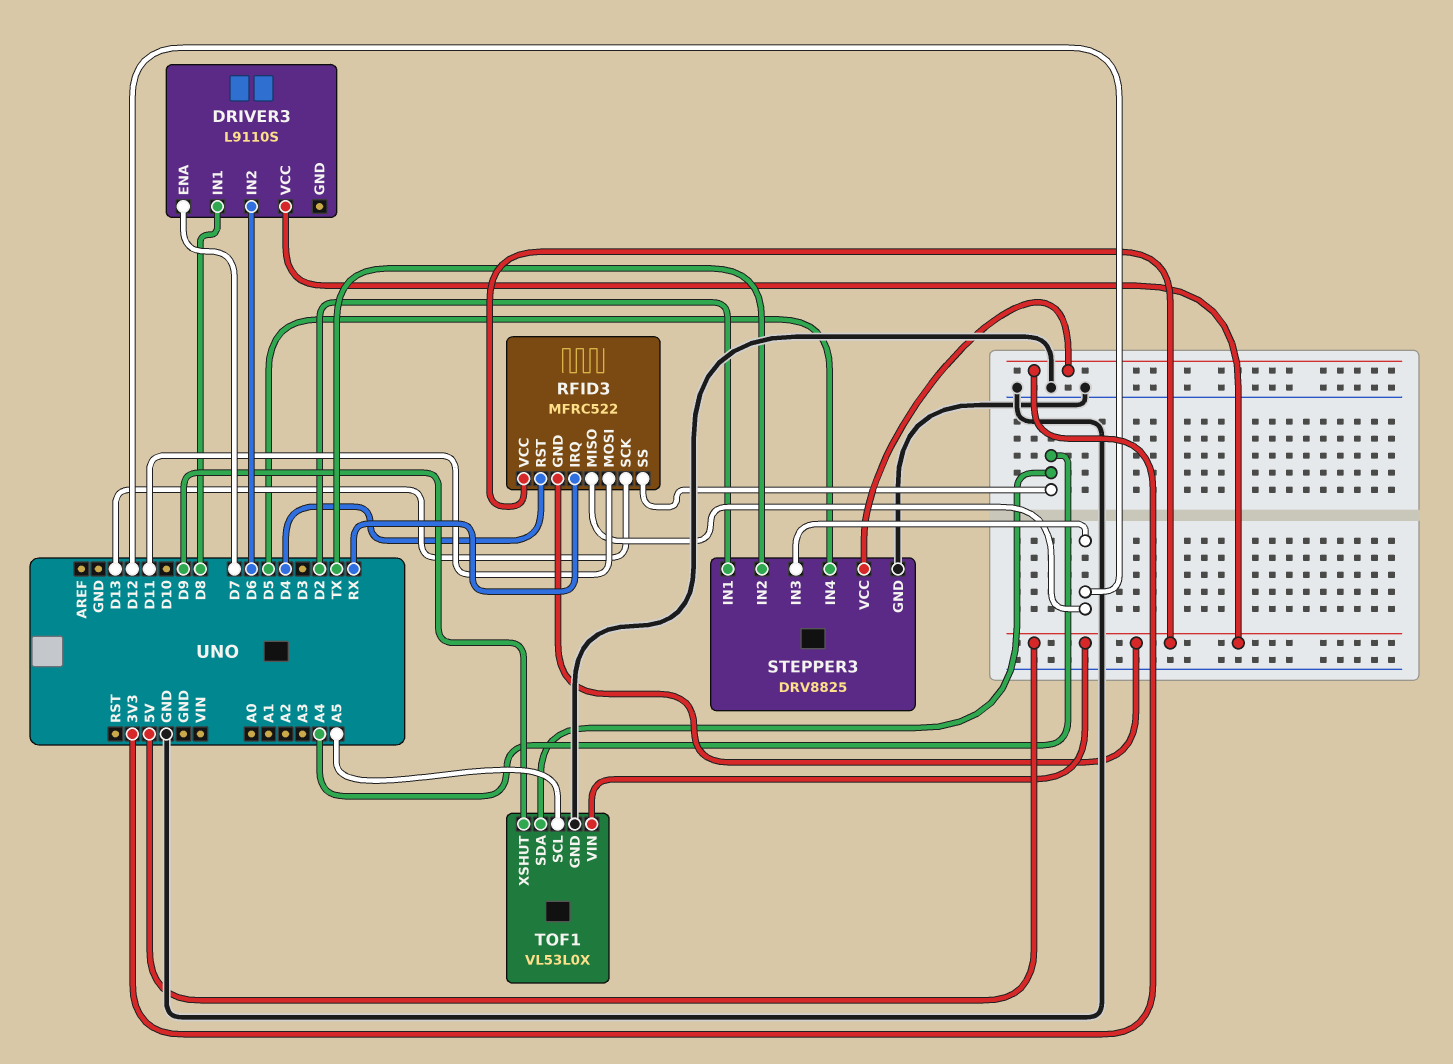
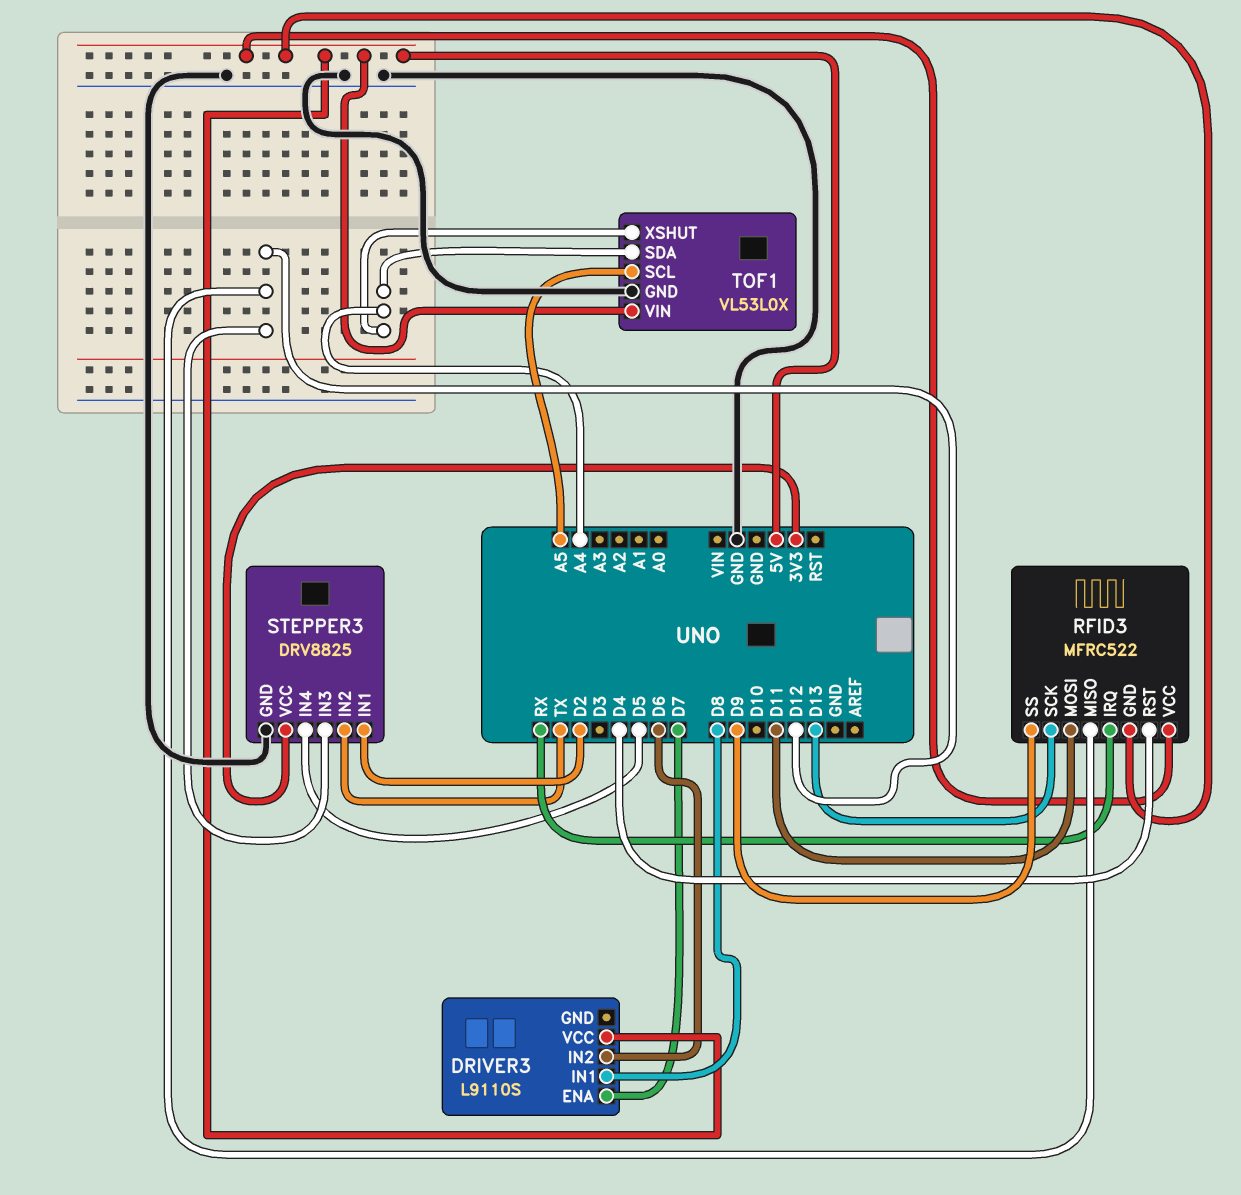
RFID3 pin SS: A4 -> D9
TOF1 pin XSHUT: D9 -> A4

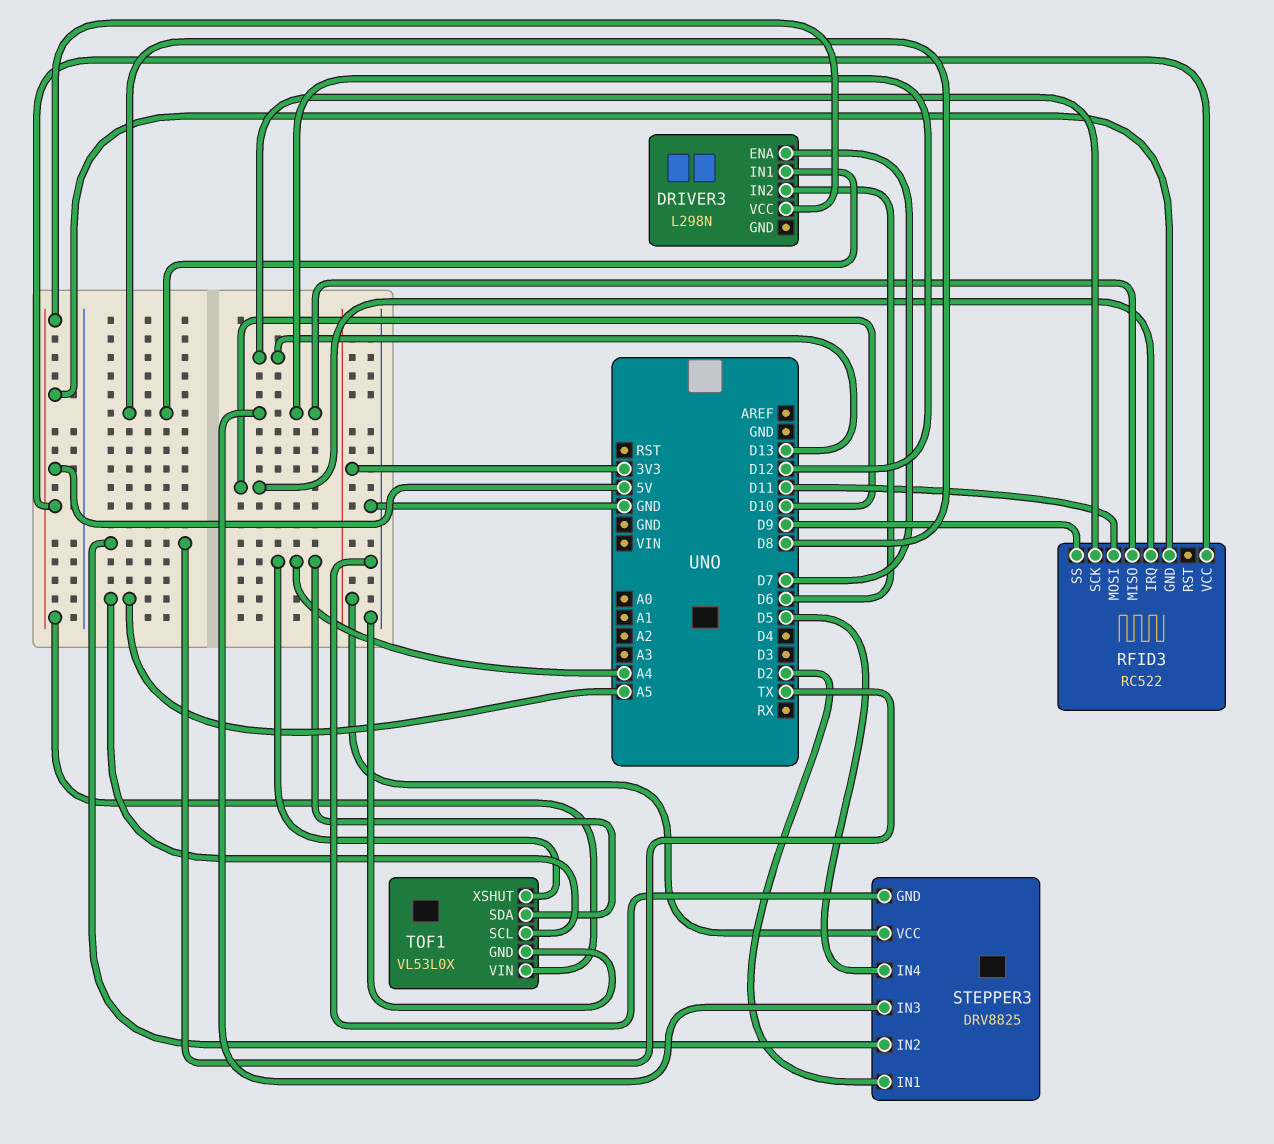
DRIVER3: L9110S -> L298N
RFID3: MFRC522 -> RC522
RFID3 pin IRQ: RX -> D10
RFID3 pin RST: D4 -> none

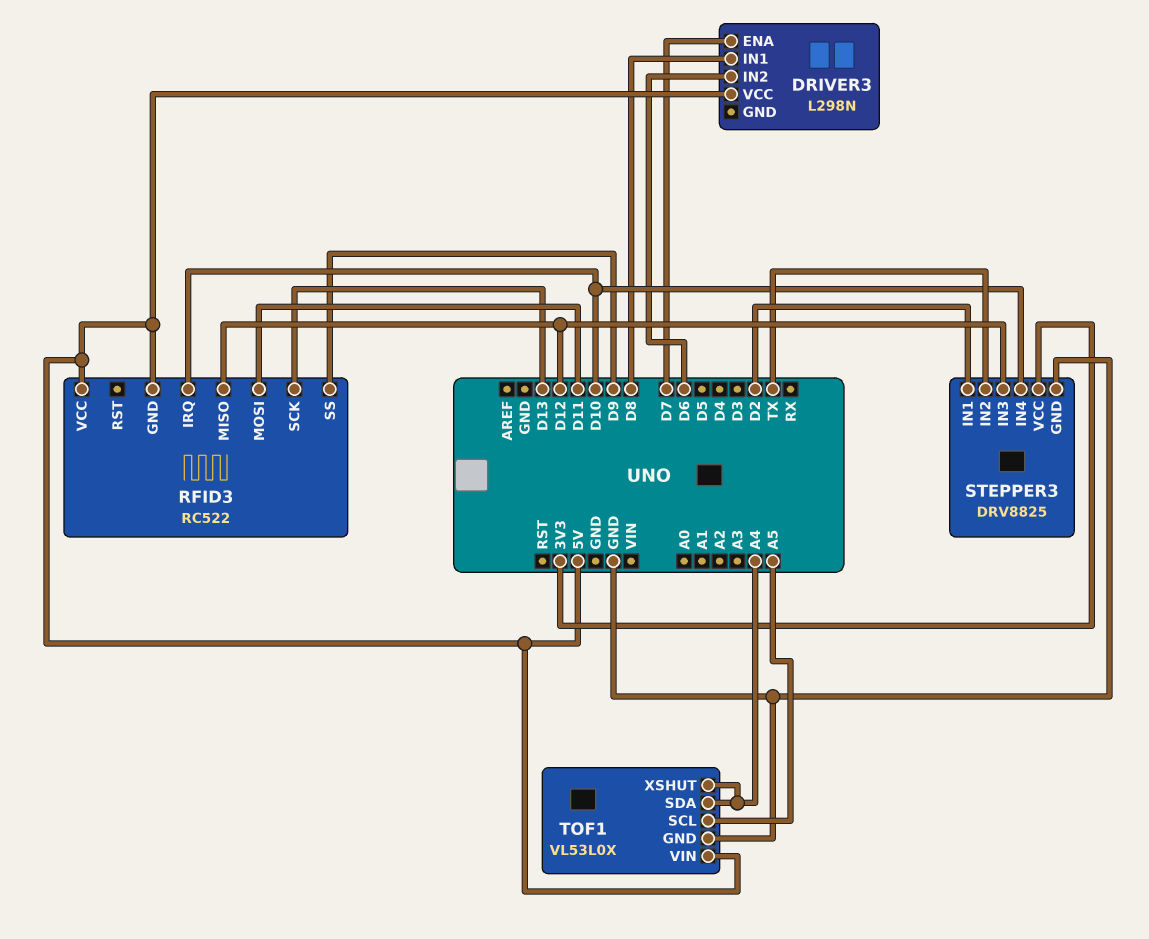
STEPPER3 pin IN4: D5 -> D10

